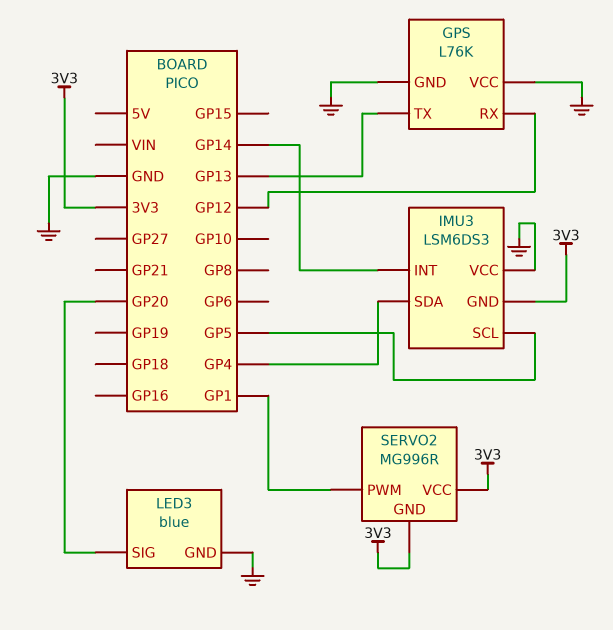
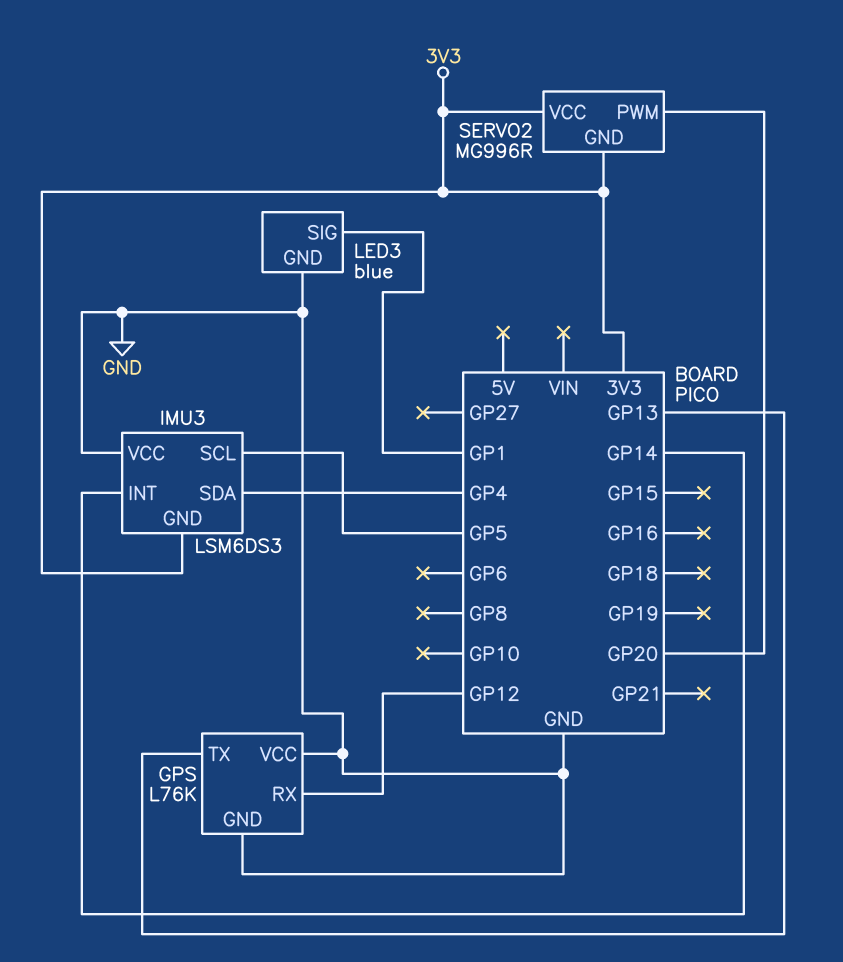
LED3 pin SIG: GP20 -> GP1
SERVO2 pin PWM: GP1 -> GP20

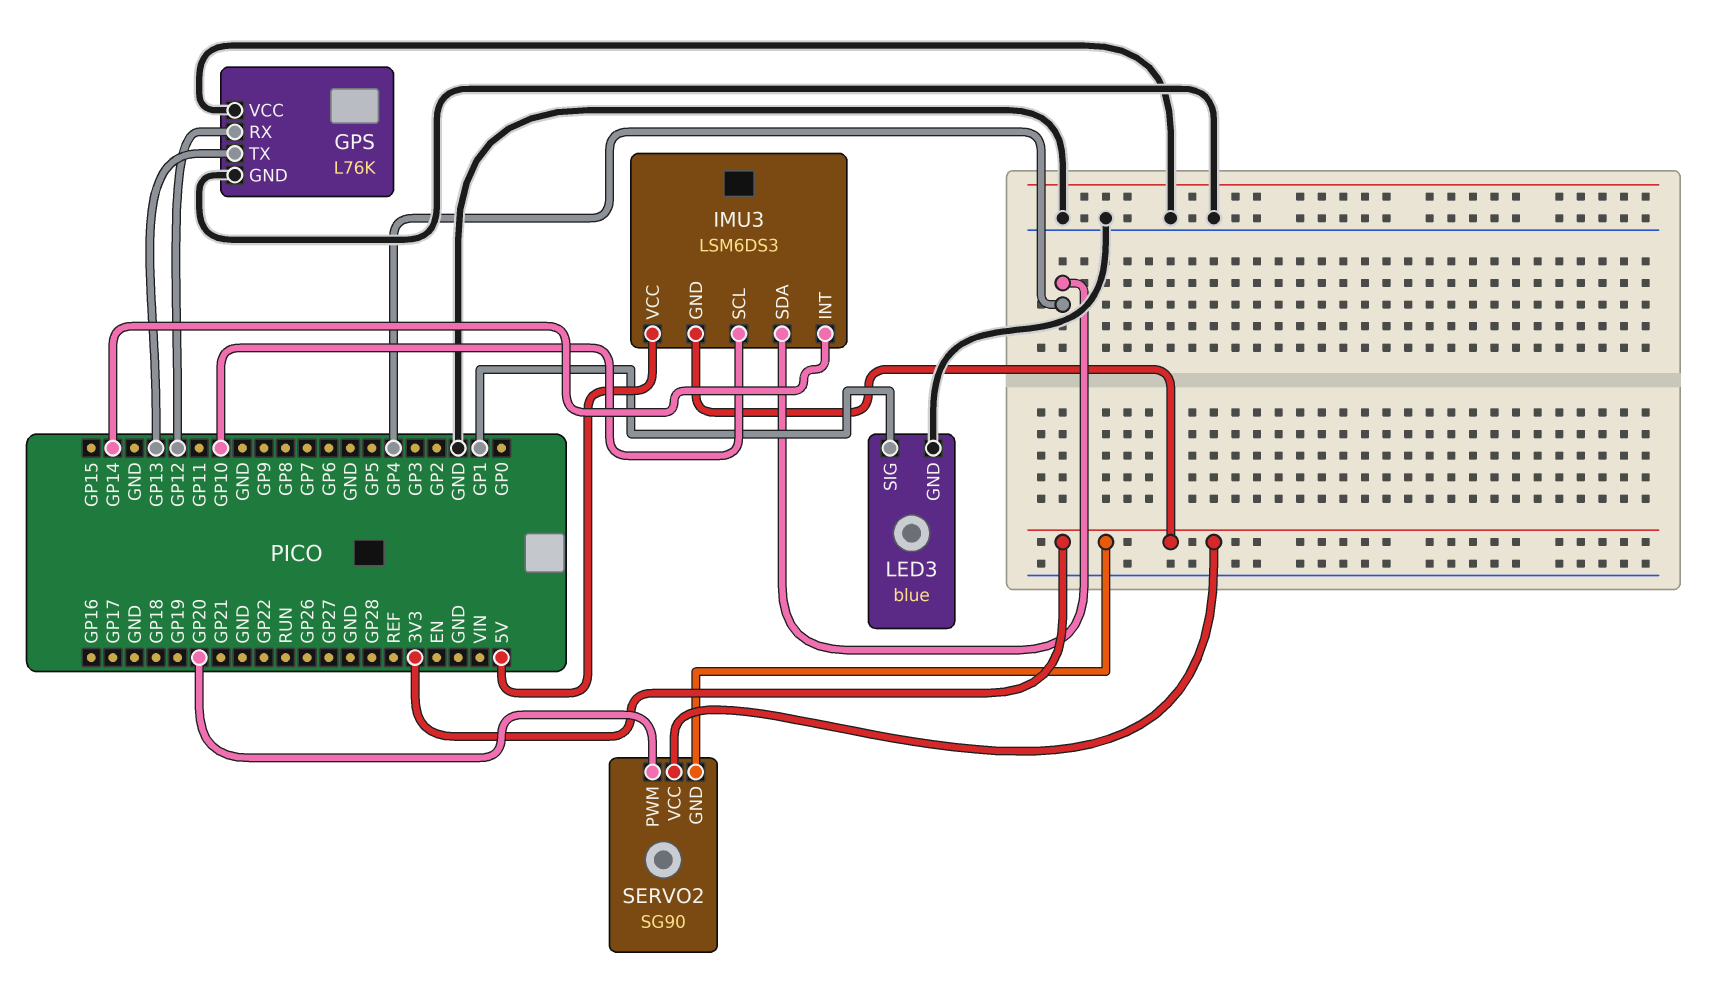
IMU3 pin SCL: GP5 -> GP10
IMU3 pin VCC: GND -> 5V
SERVO2: MG996R -> SG90

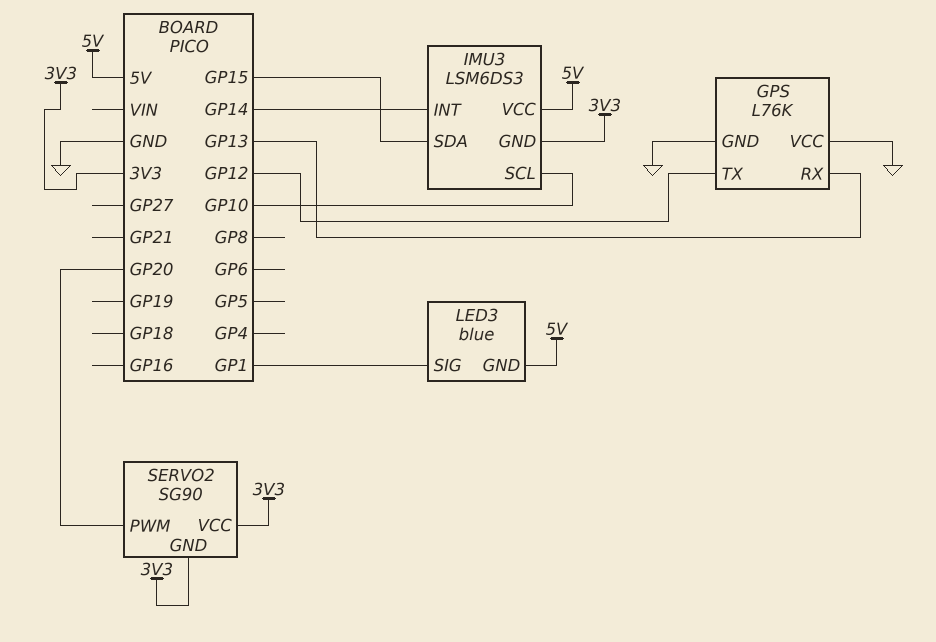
GPS pin RX: GP12 -> GP13
GPS pin TX: GP13 -> GP12
IMU3 pin SDA: GP4 -> GP15
LED3 pin GND: GND -> 5V

